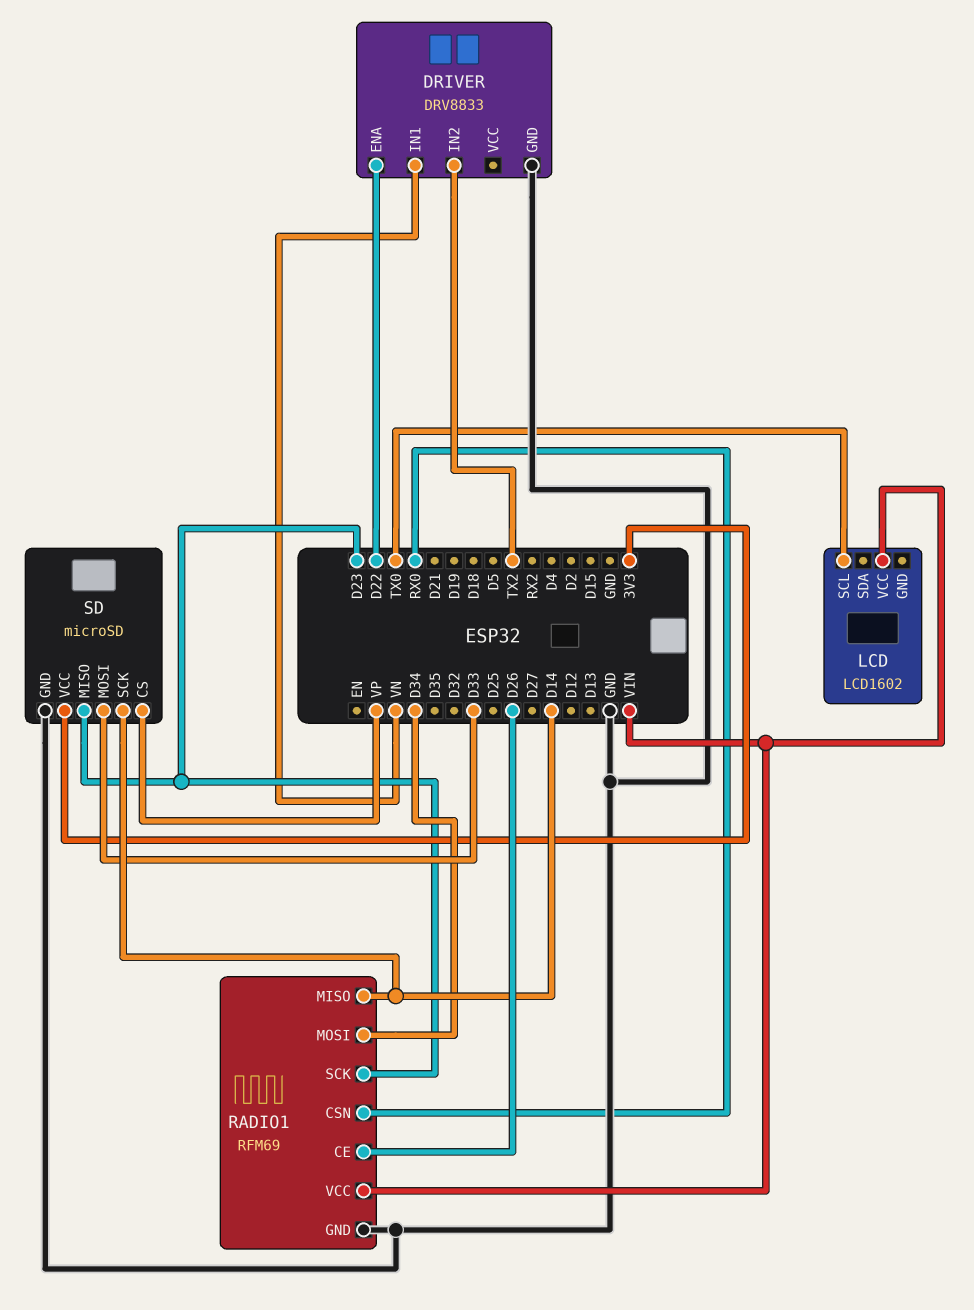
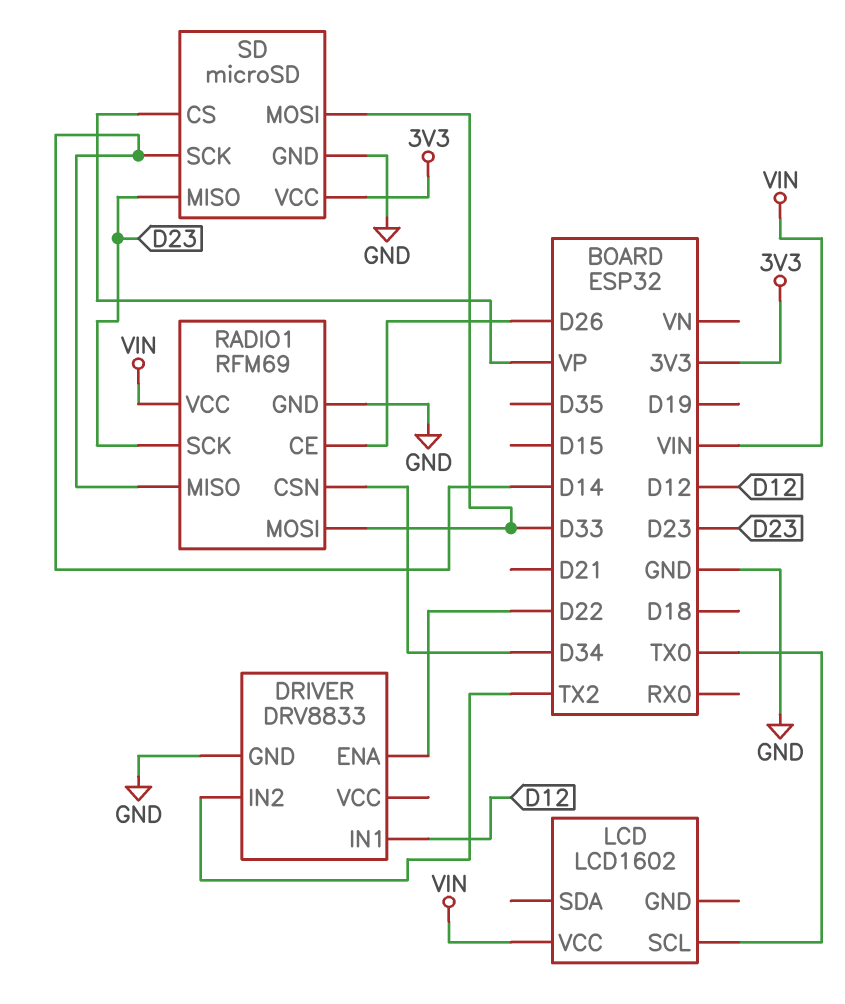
DRIVER pin IN1: VN -> D12
RADIO1 pin CSN: RX0 -> D34
RADIO1 pin MOSI: D34 -> D33

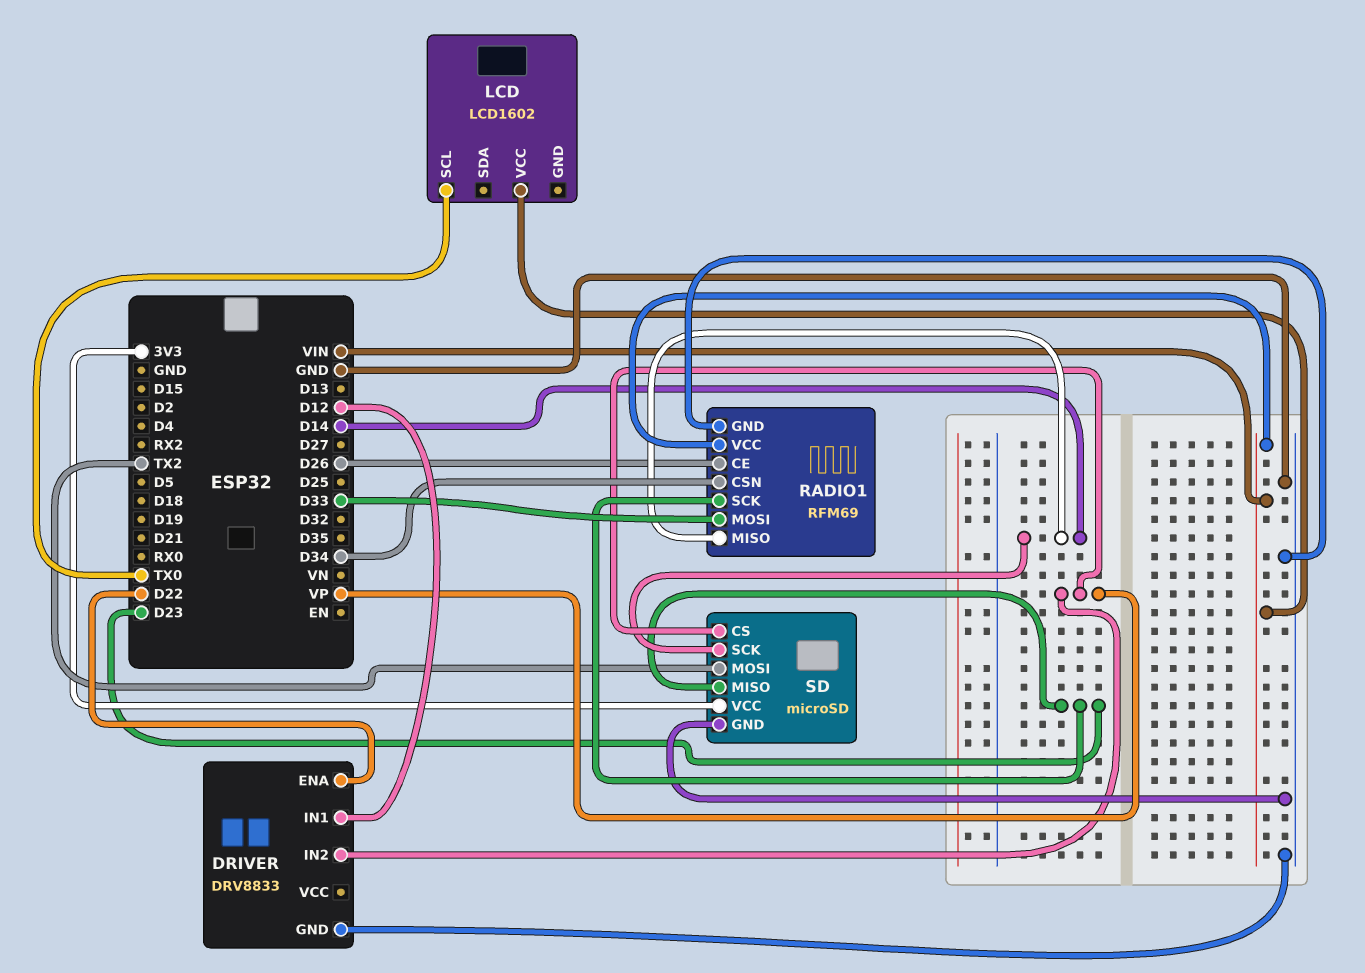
DRIVER pin IN2: TX2 -> VP
SD pin MOSI: D33 -> TX2

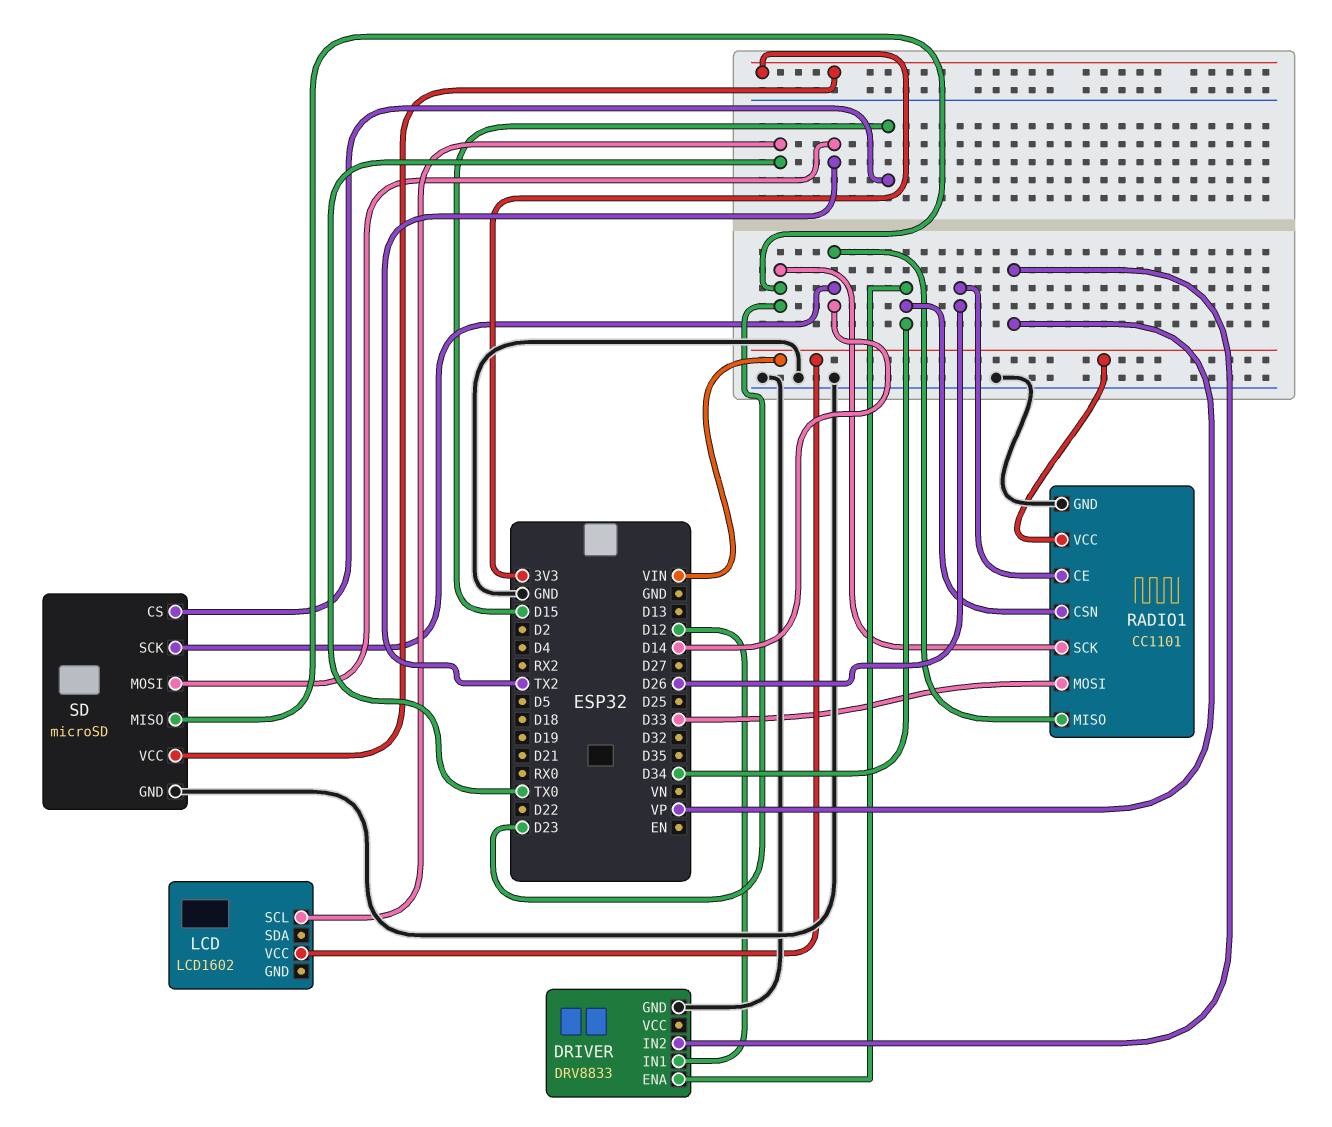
DRIVER pin ENA: D22 -> D34
RADIO1: RFM69 -> CC1101
SD pin CS: VP -> D15

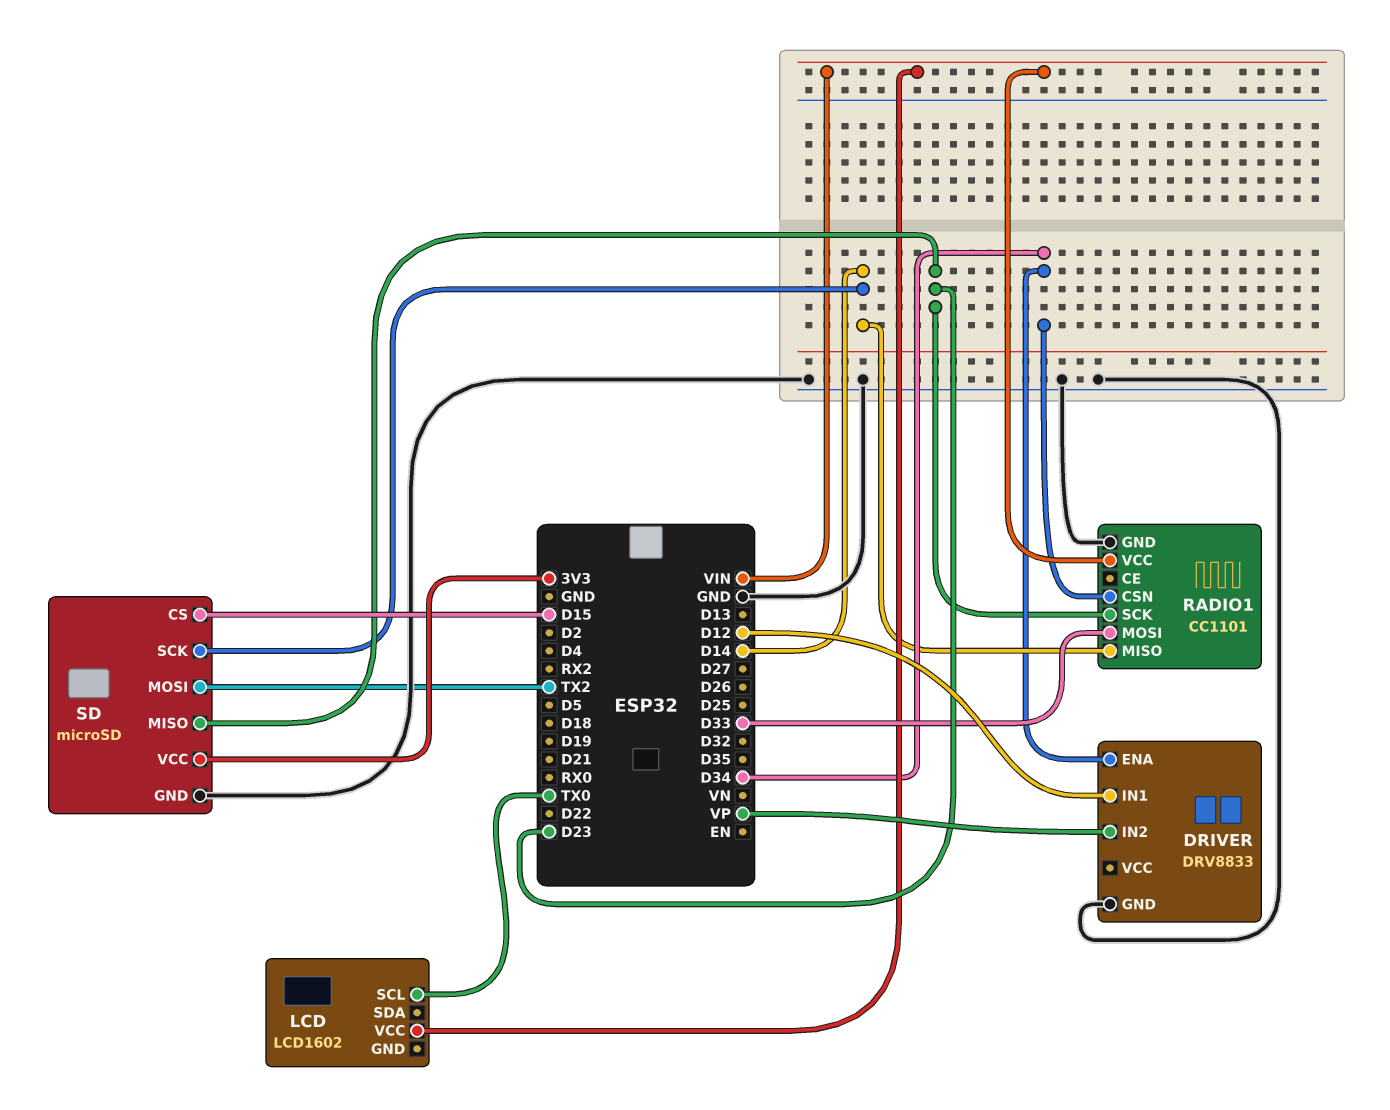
RADIO1 pin CE: D26 -> none

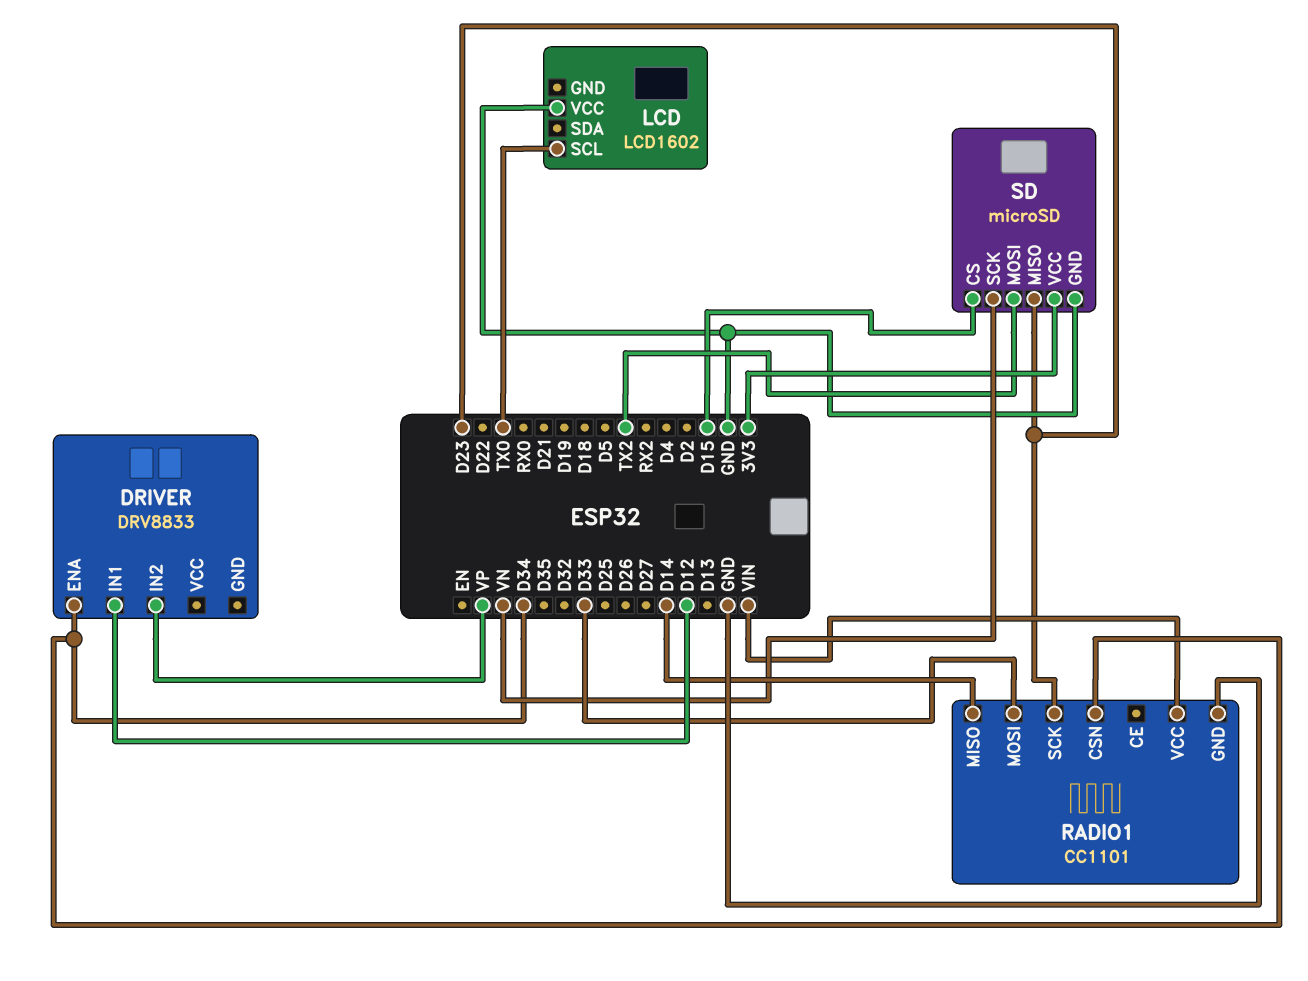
DRIVER pin GND: GND -> none
LCD pin VCC: VIN -> GND
SD pin SCK: D14 -> VN

